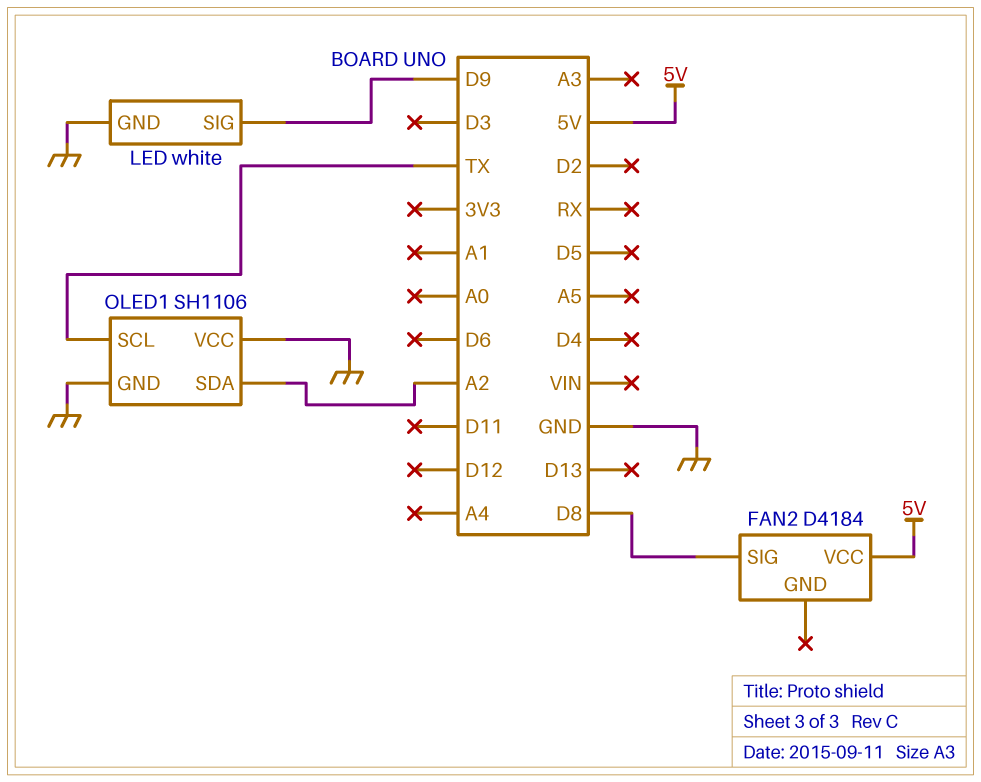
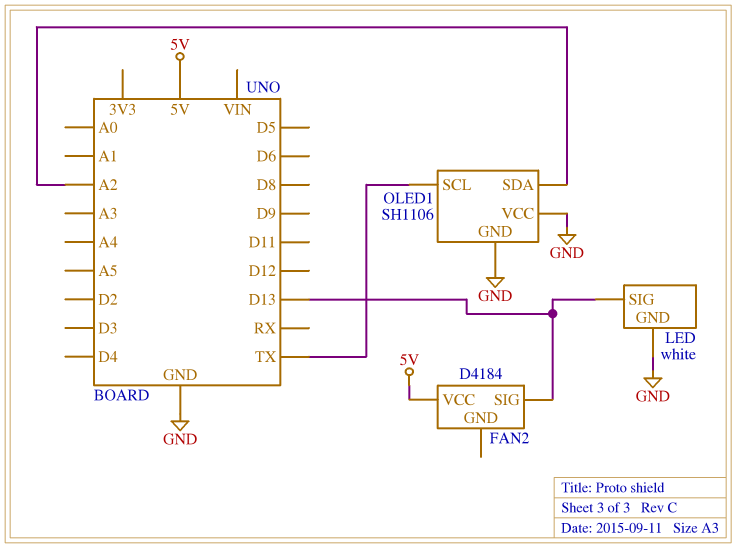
FAN2 pin SIG: D8 -> D13
LED pin SIG: D9 -> D13

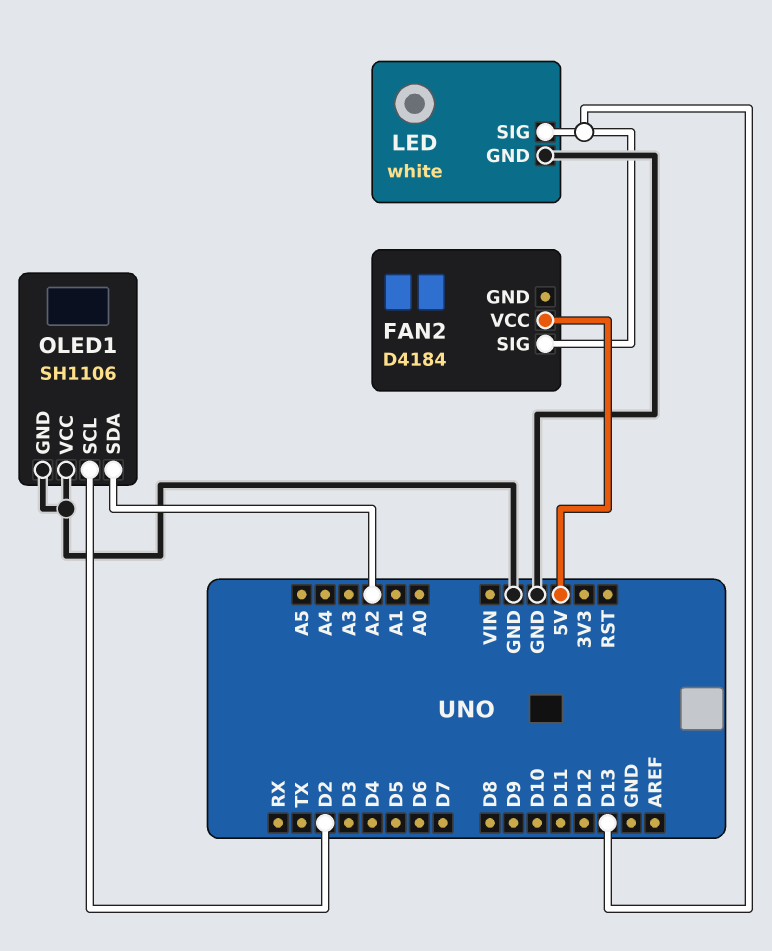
OLED1 pin SCL: TX -> D2

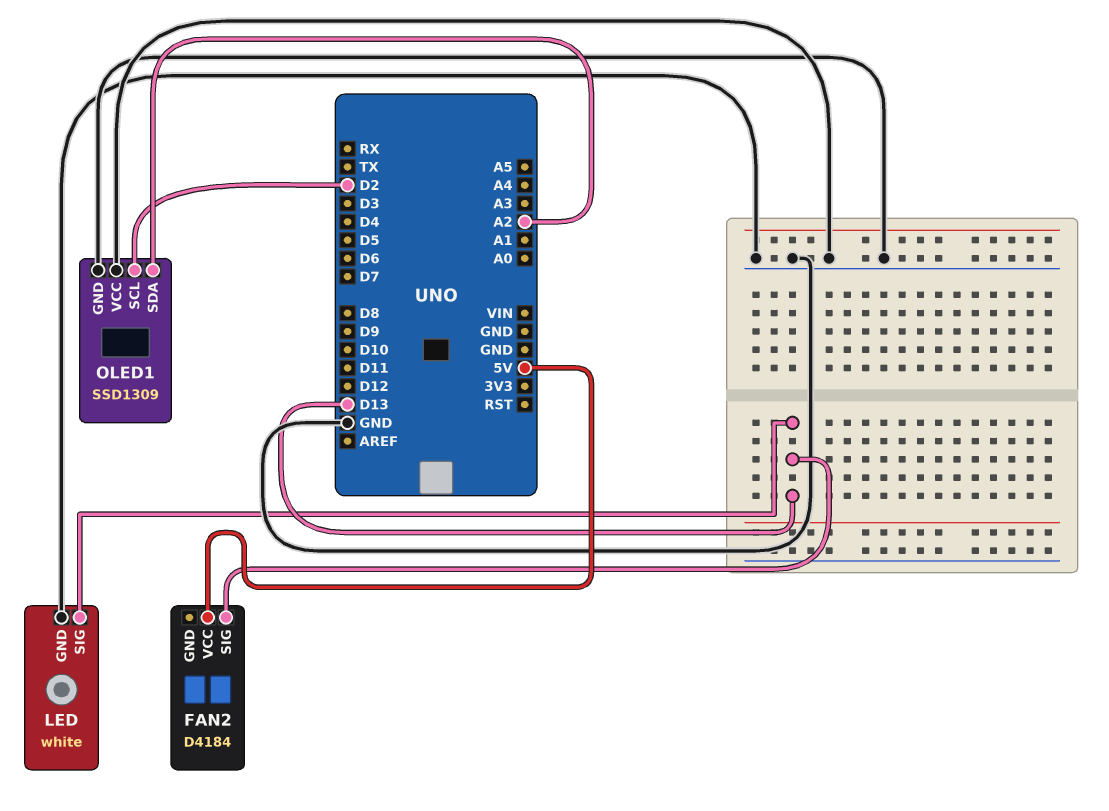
OLED1: SH1106 -> SSD1309

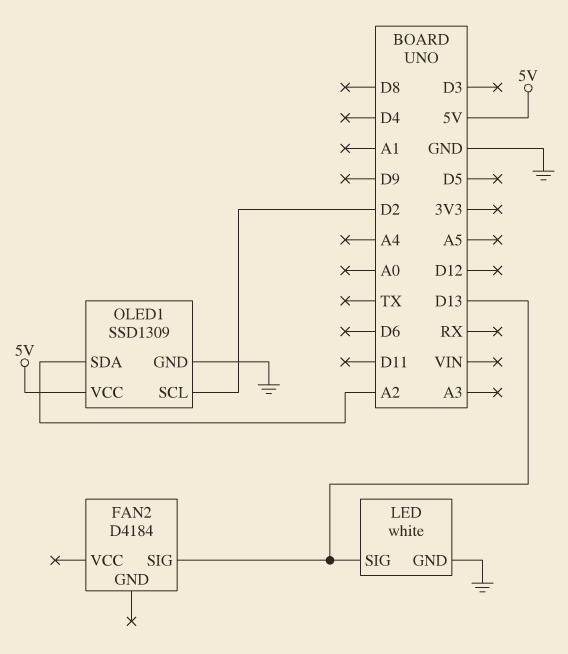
FAN2 pin VCC: 5V -> none
OLED1 pin VCC: GND -> 5V

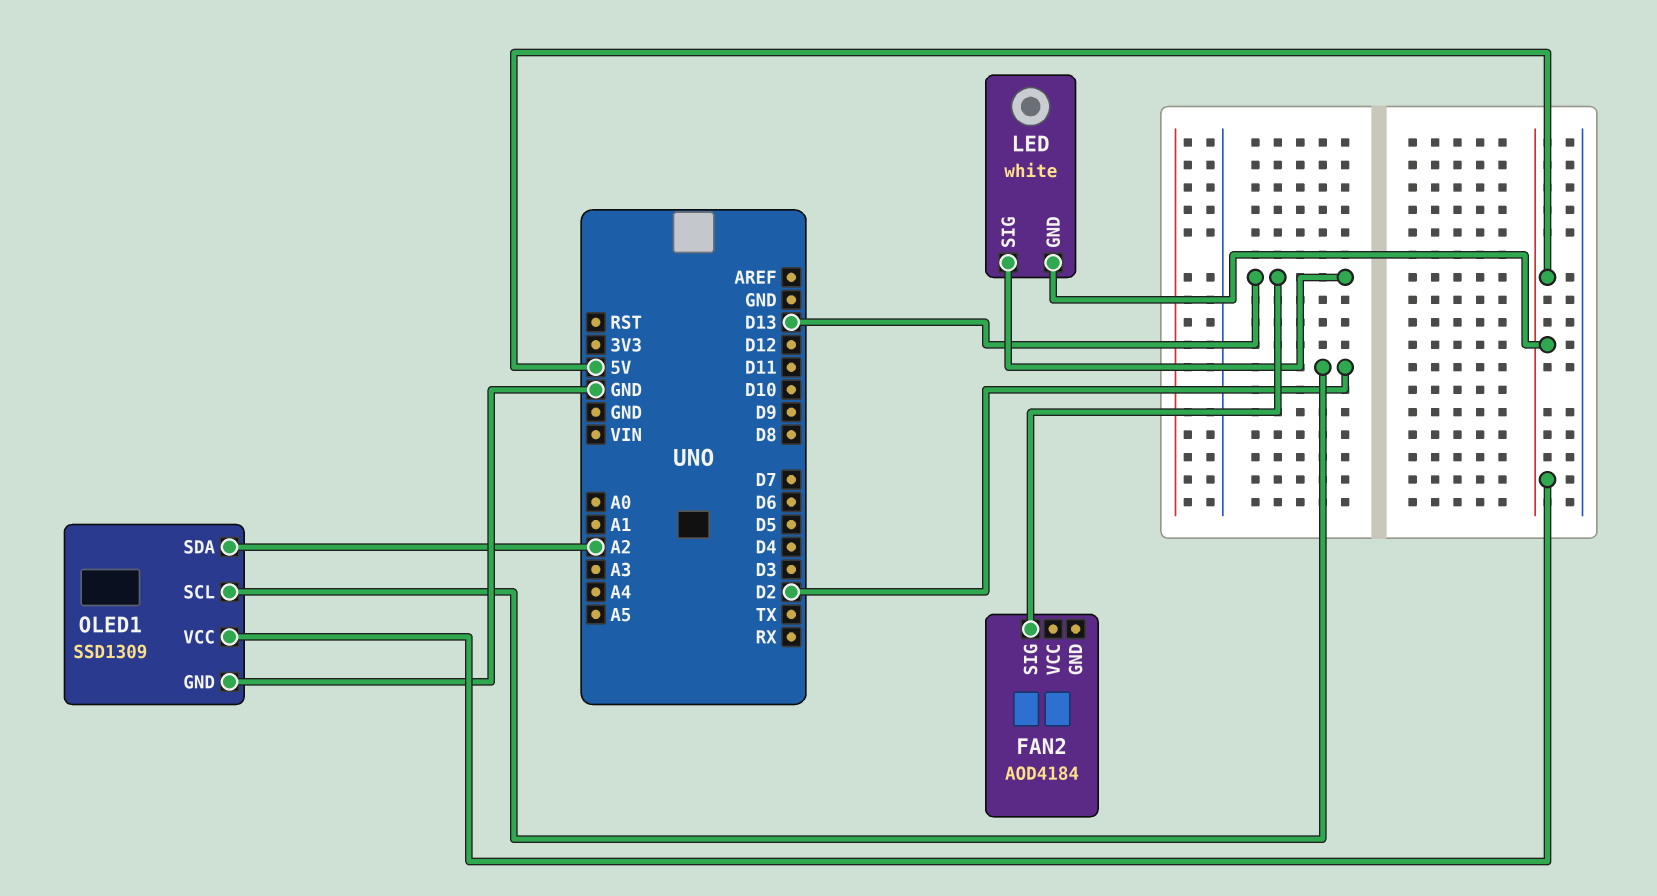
FAN2: D4184 -> AOD4184
LED pin GND: GND -> 5V

